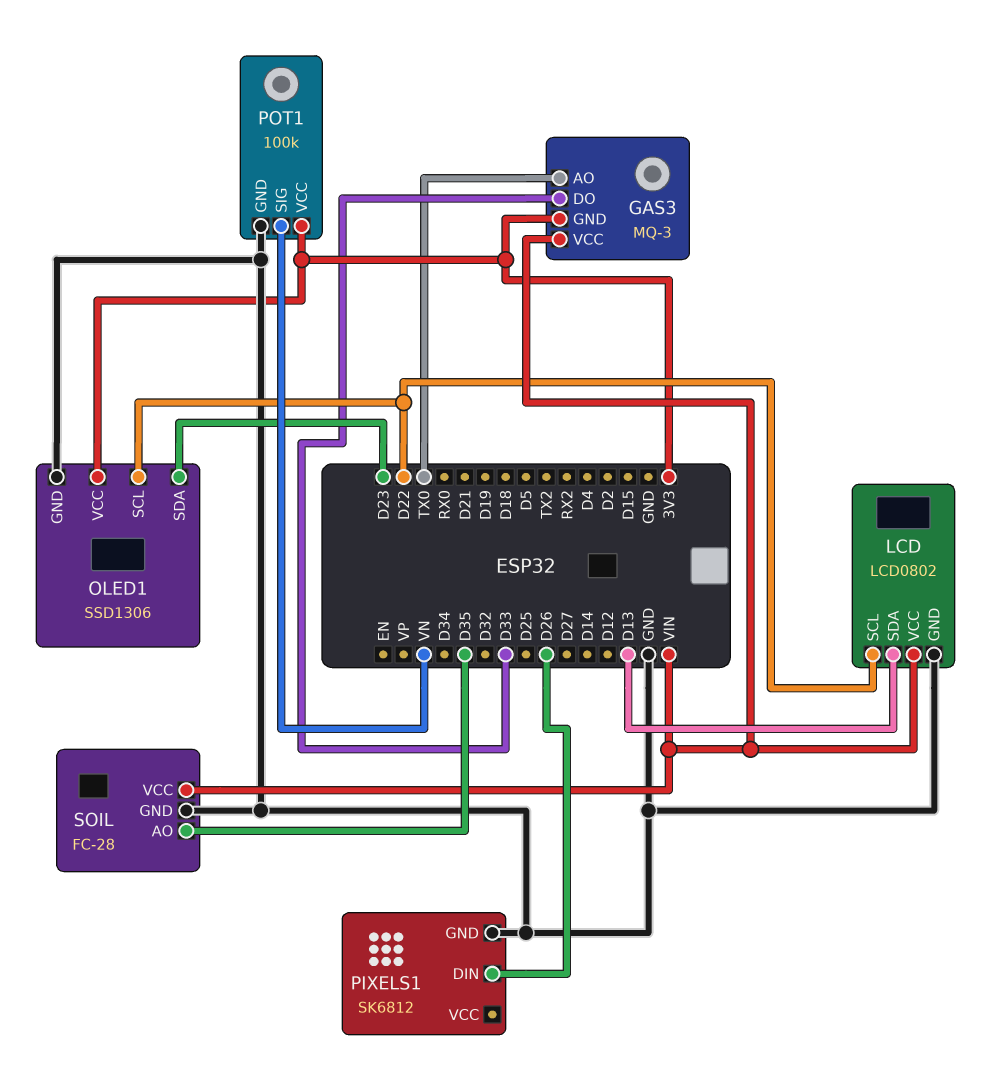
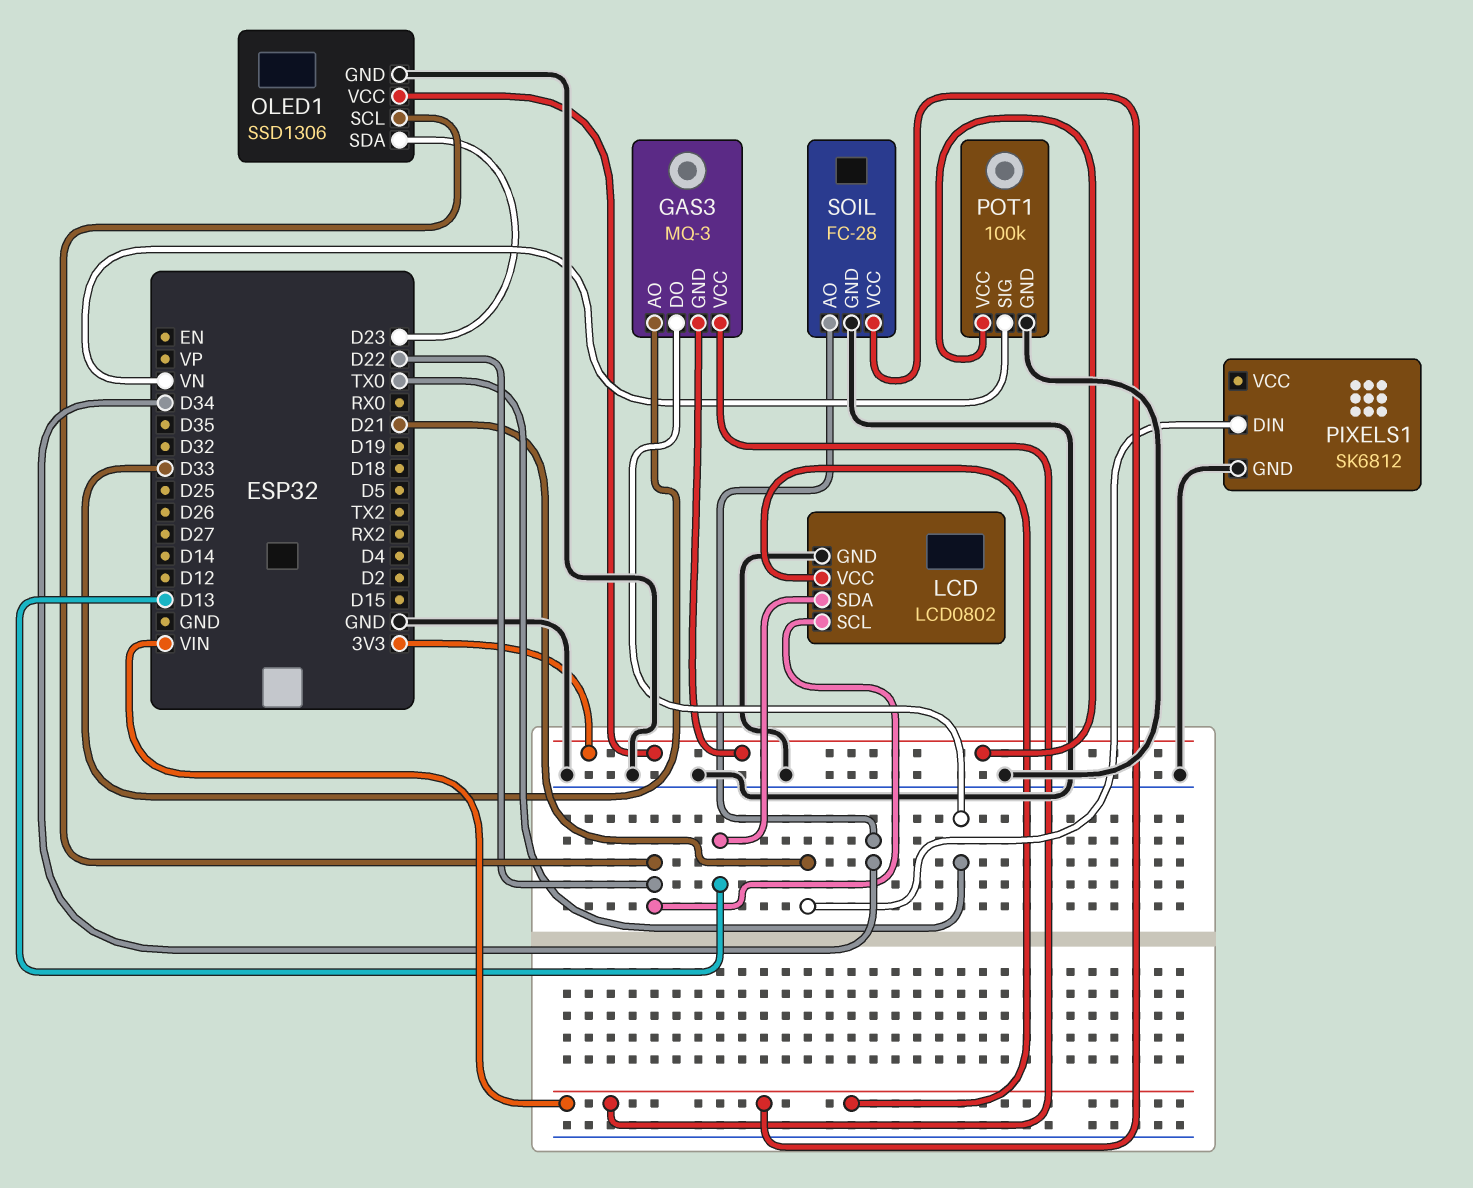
GAS3 pin AO: TX0 -> D33
GAS3 pin DO: D33 -> TX0
PIXELS1 pin DIN: D26 -> D21
SOIL pin AO: D35 -> D34

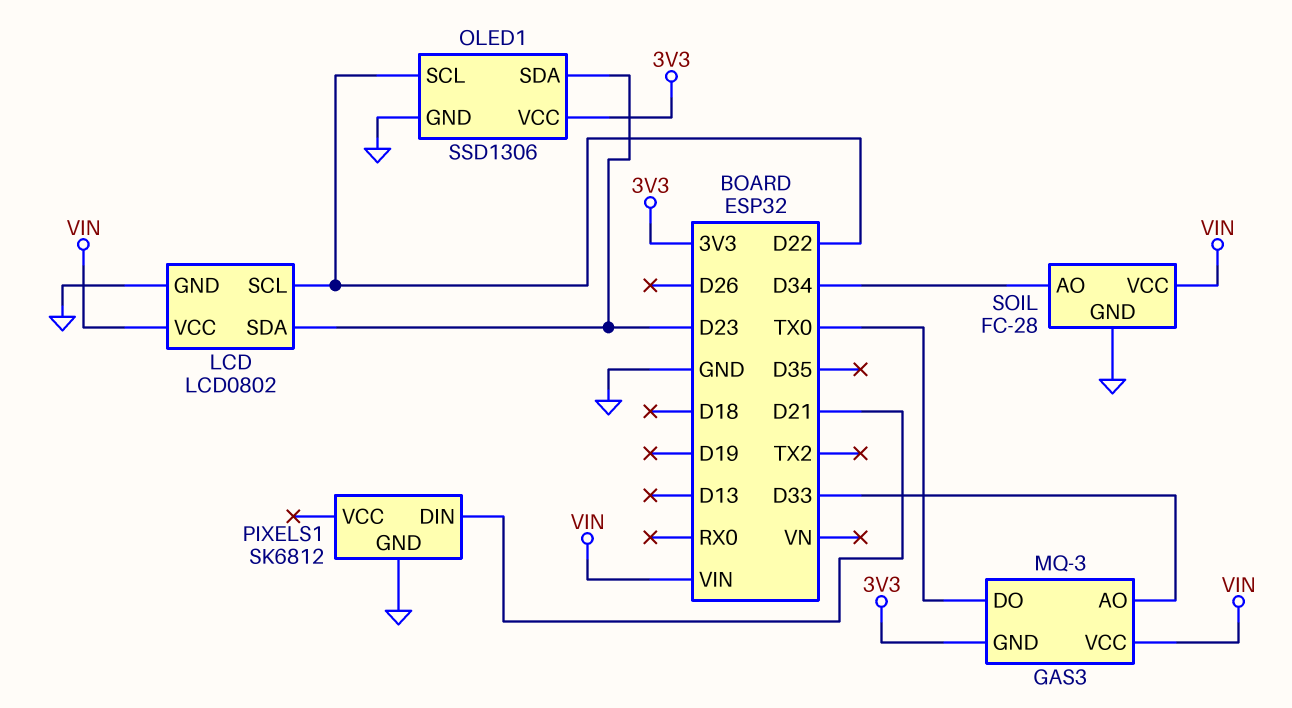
LCD pin SDA: D13 -> D23
POT1: 100k -> none
POT1 pin GND: GND -> none
POT1 pin SIG: VN -> none
POT1 pin VCC: 3V3 -> none

